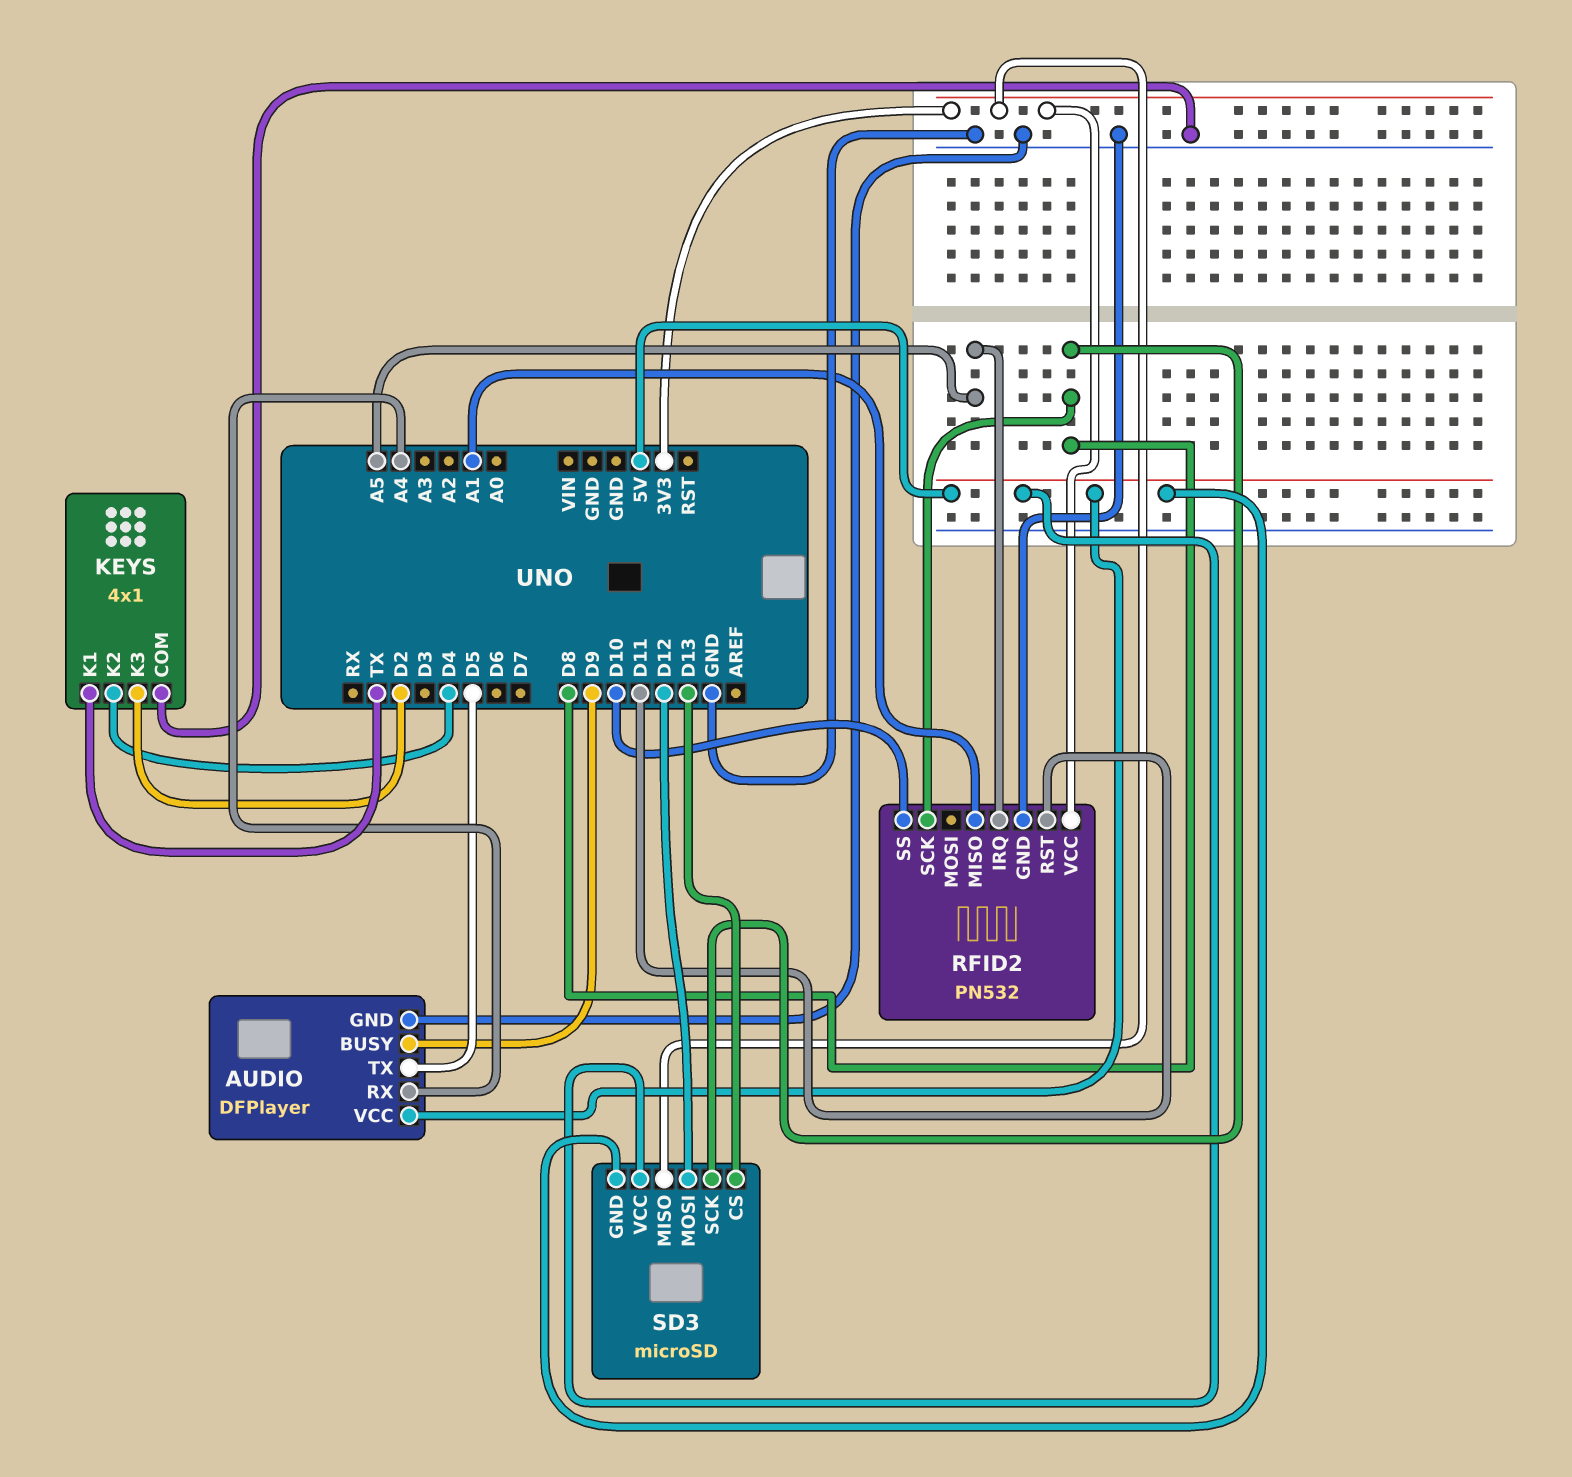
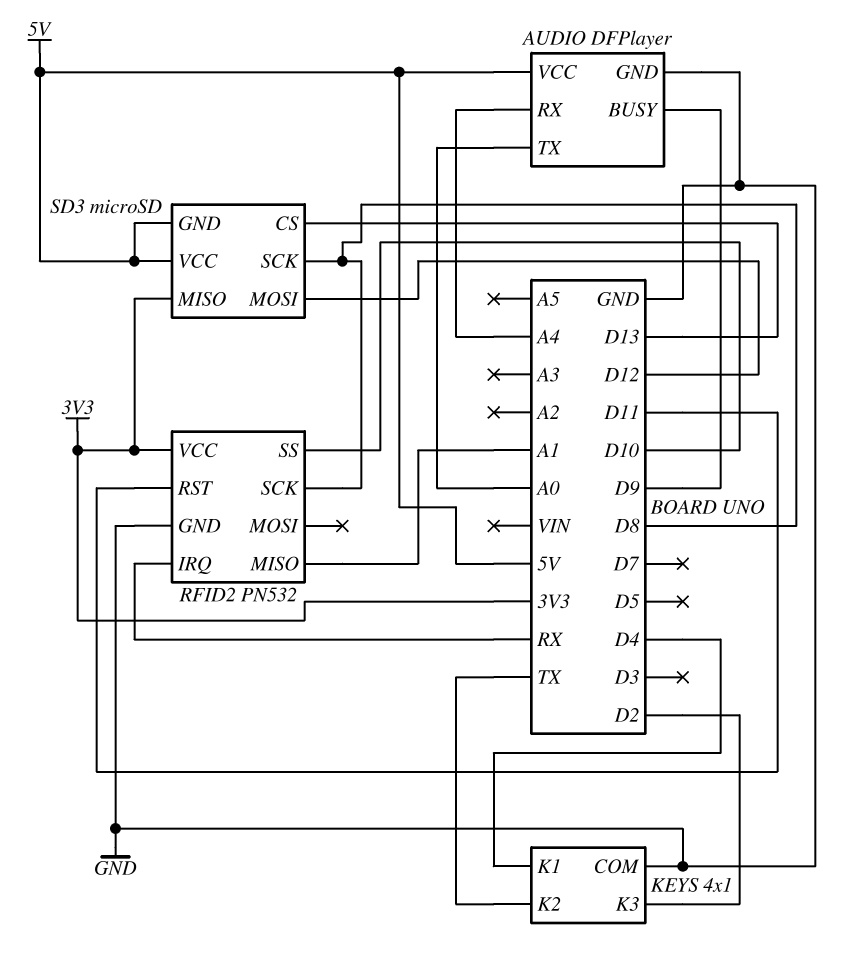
AUDIO pin TX: D5 -> A0
KEYS pin K1: TX -> D4
KEYS pin K2: D4 -> TX
RFID2 pin IRQ: A5 -> RX

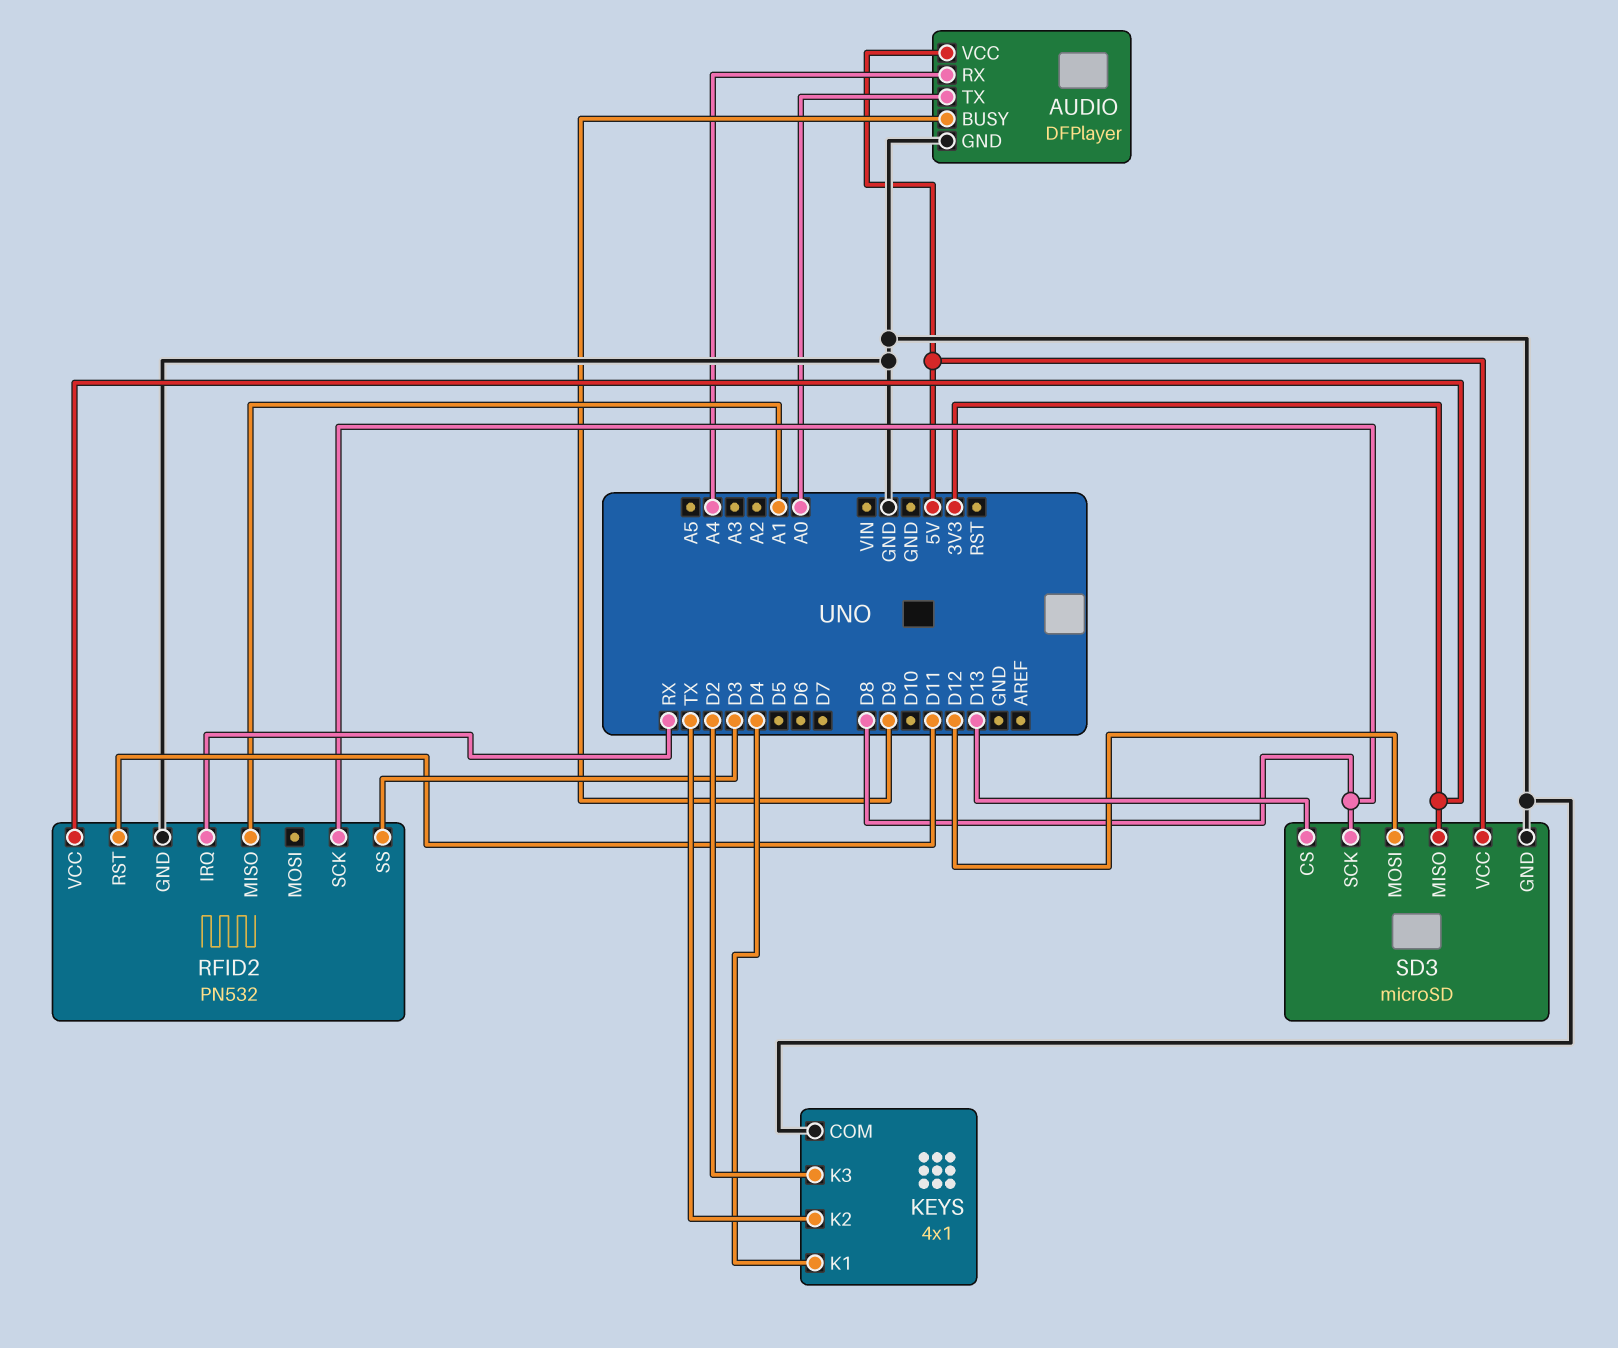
RFID2 pin SS: D10 -> D3
SD3 pin GND: 5V -> GND

